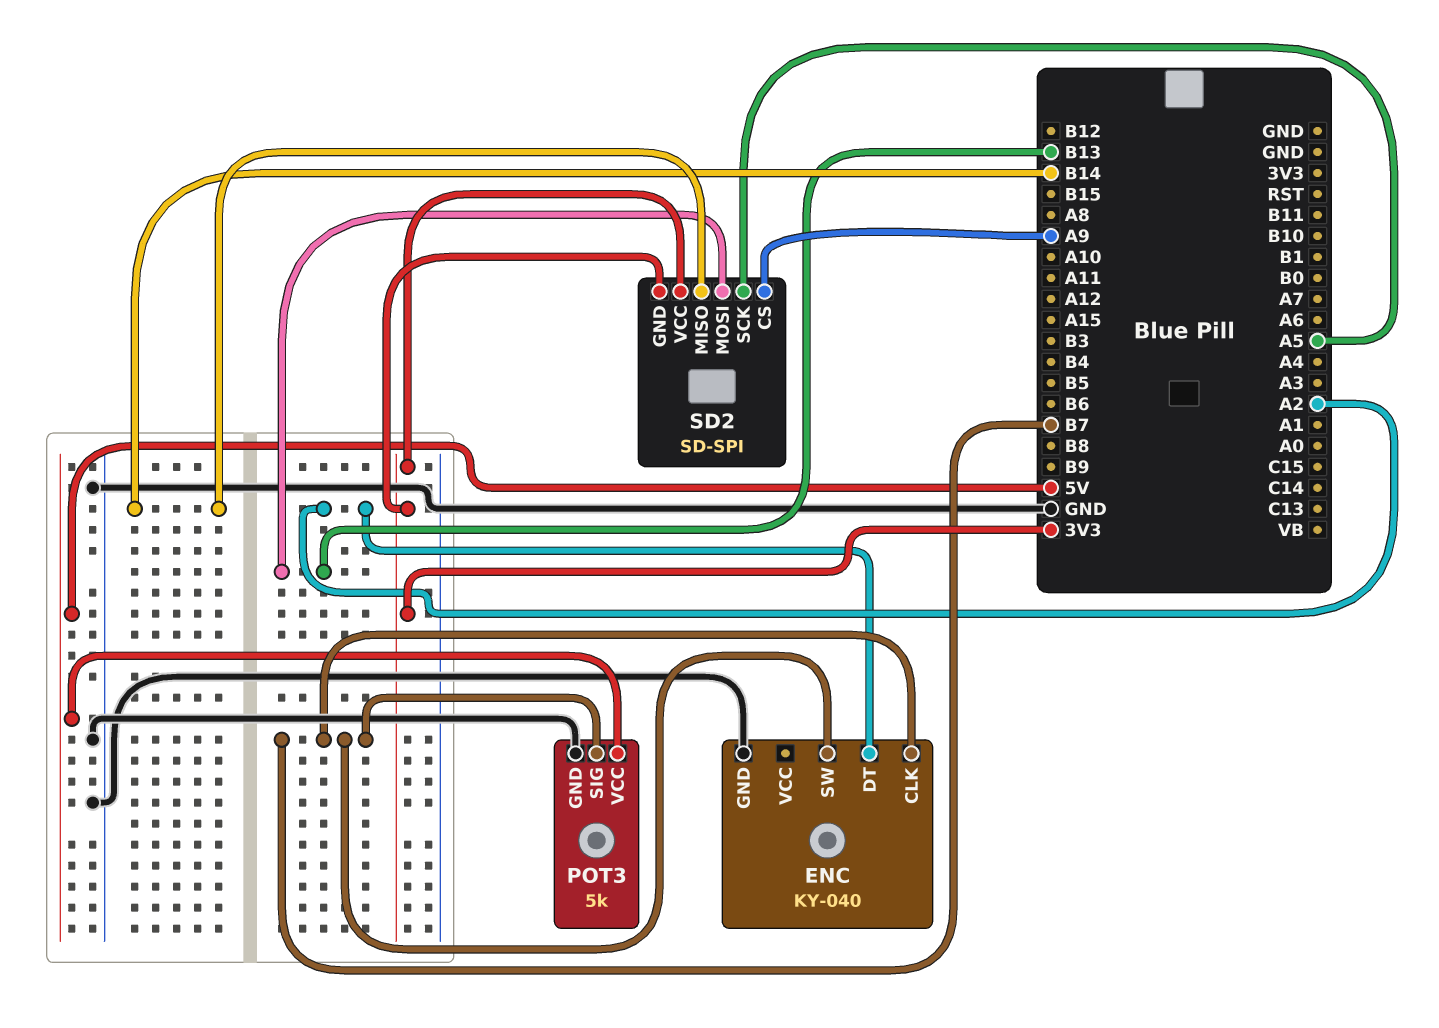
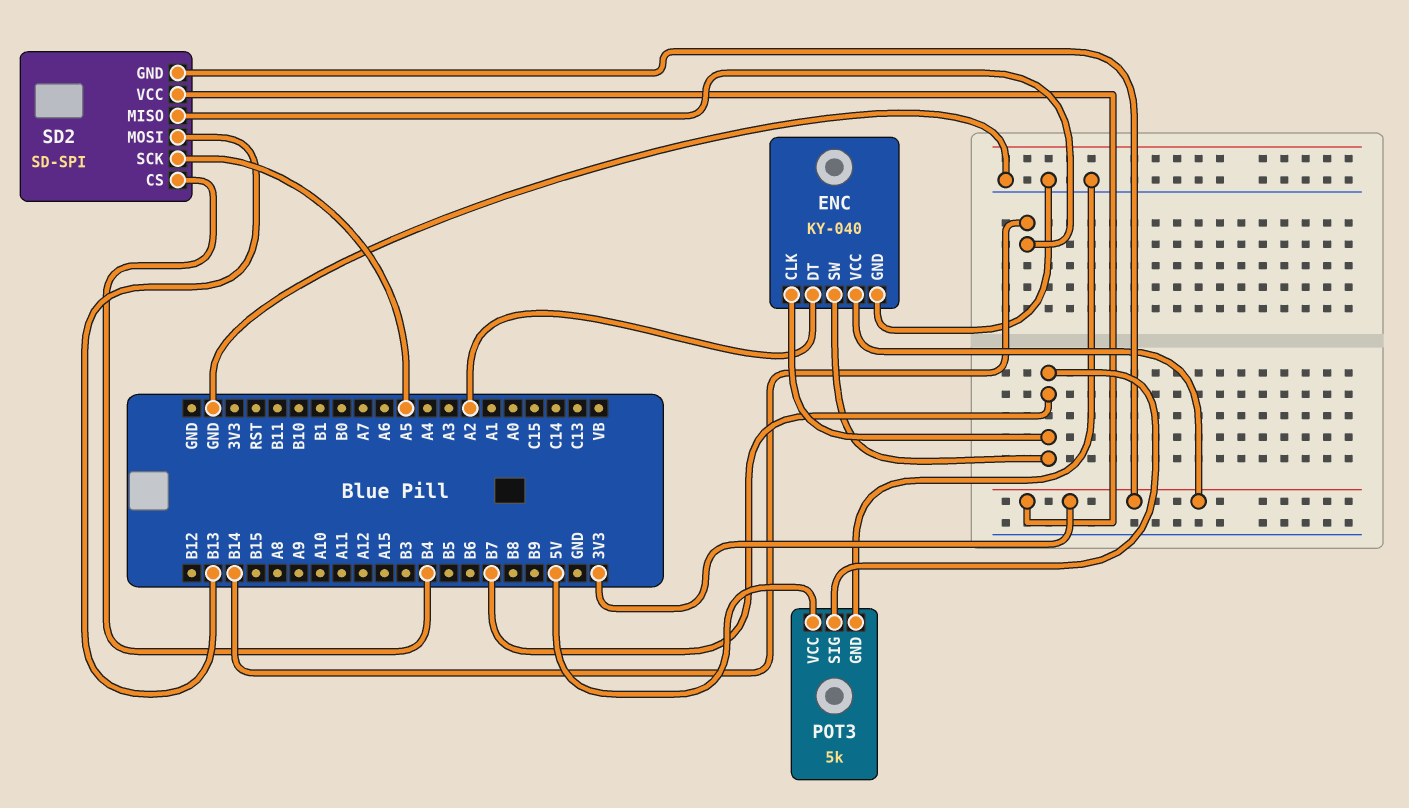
ENC pin VCC: none -> 3V3
SD2 pin CS: A9 -> B4

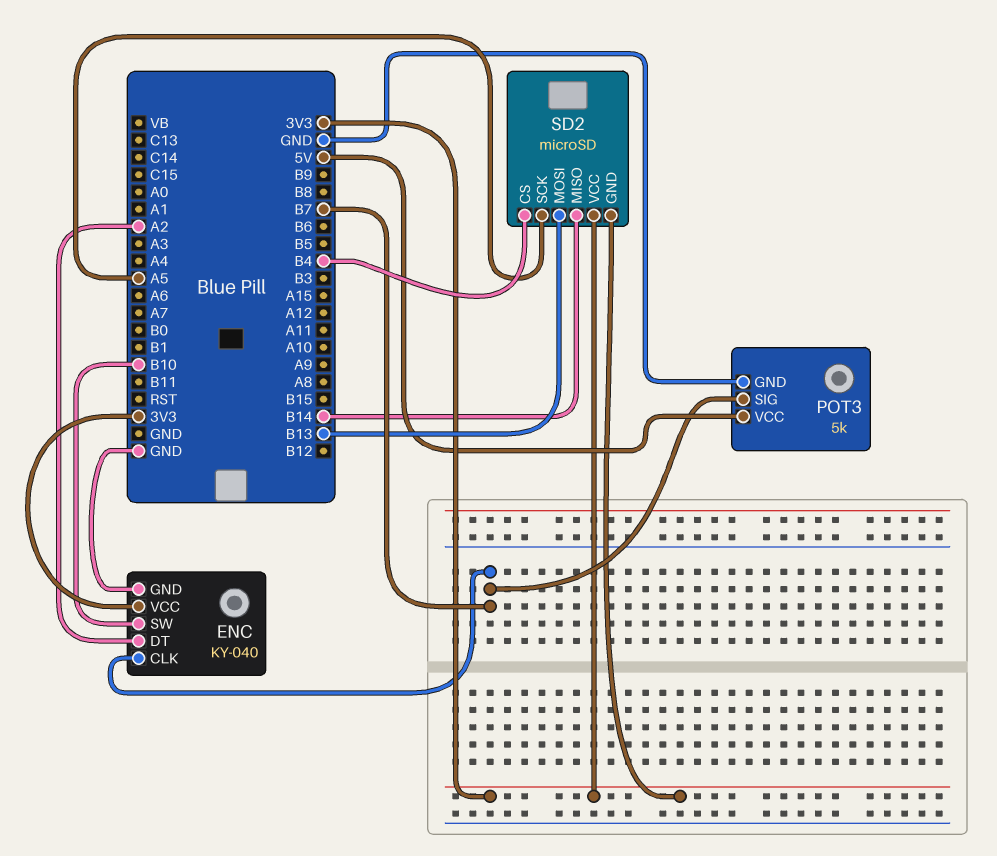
ENC pin SW: B7 -> B10
SD2: SD-SPI -> microSD

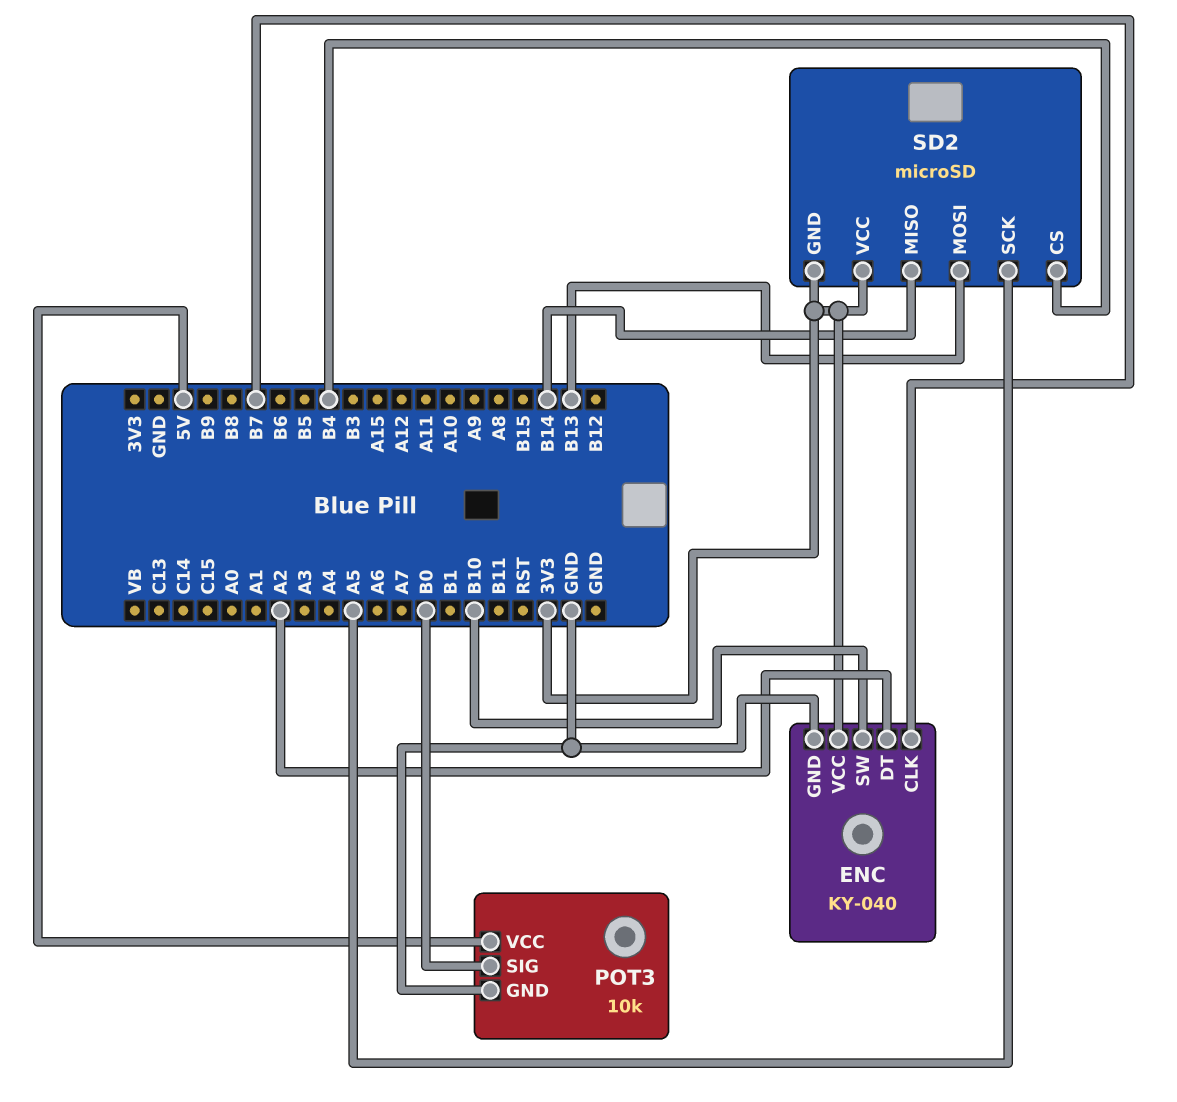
POT3: 5k -> 10k
POT3 pin SIG: B7 -> B0

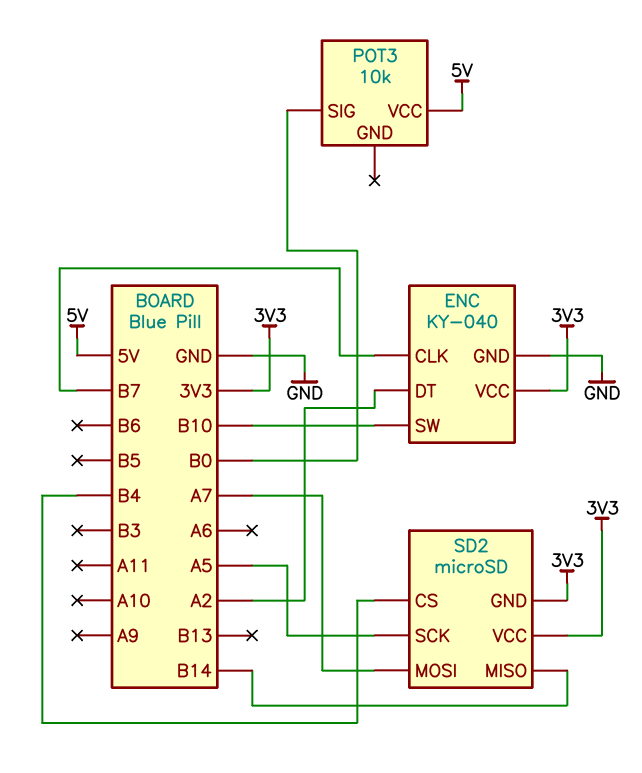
POT3 pin GND: GND -> none
SD2 pin MOSI: B13 -> A7

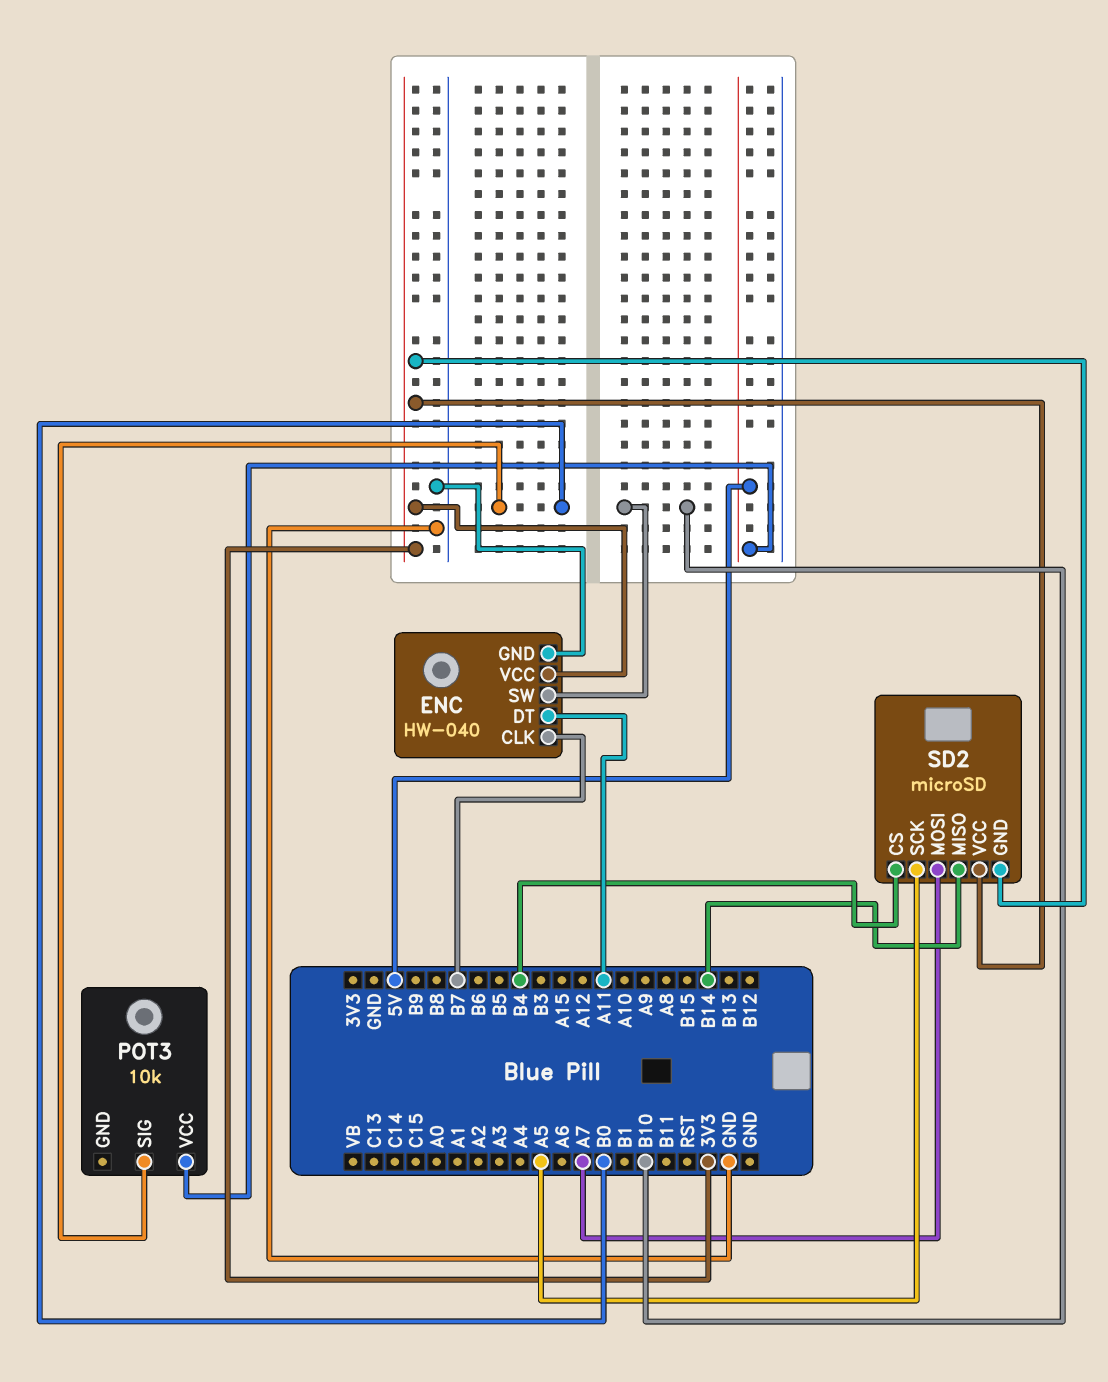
ENC: KY-040 -> HW-040
ENC pin DT: A2 -> A11

